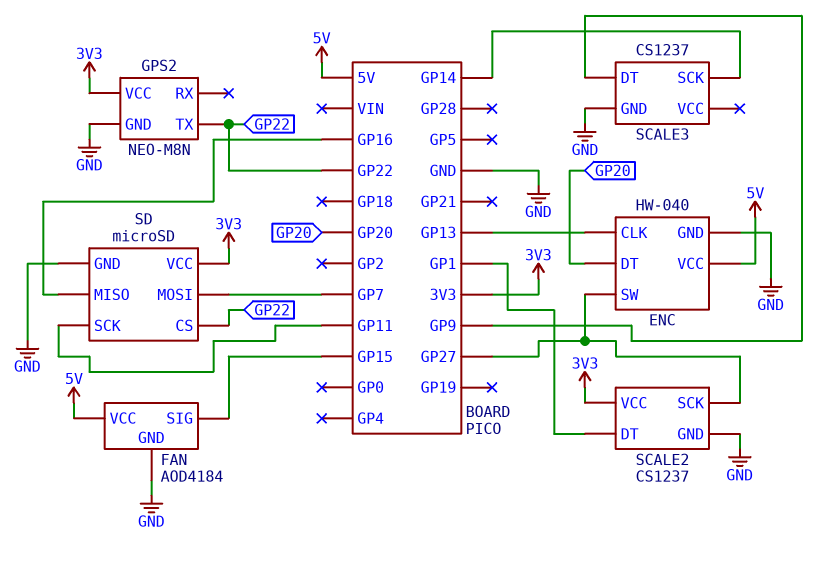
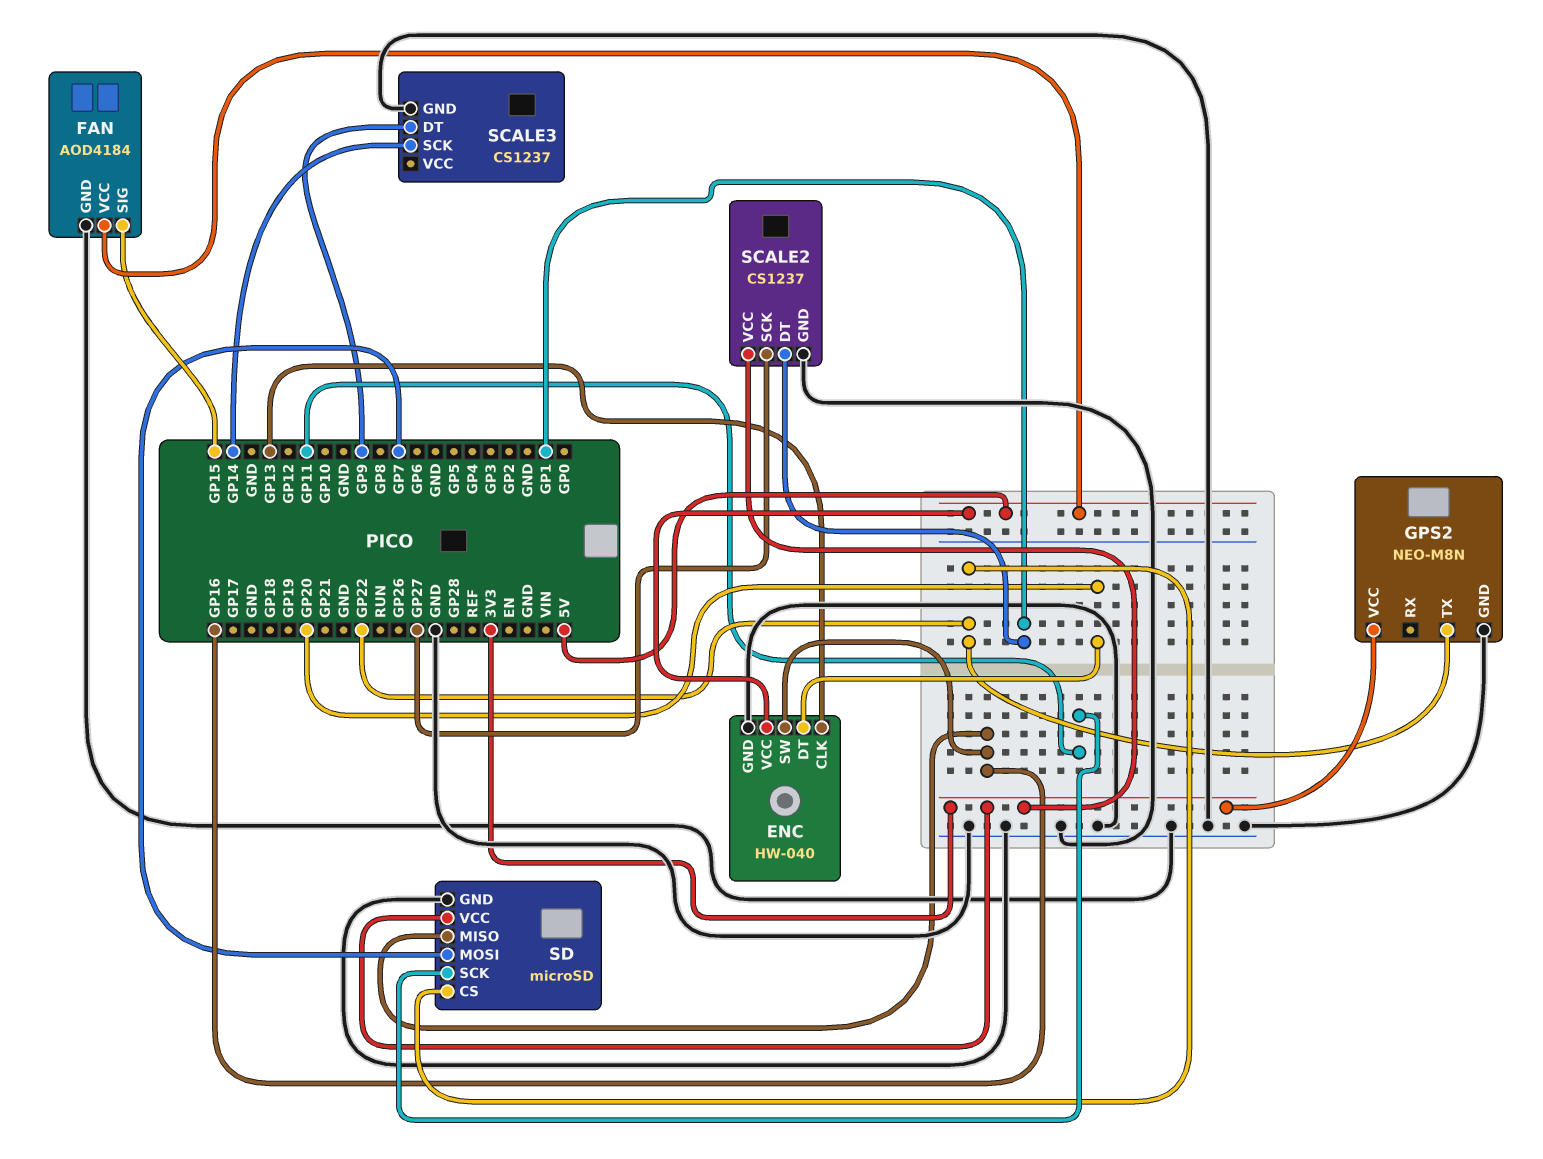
ENC pin SW: GP27 -> GP16

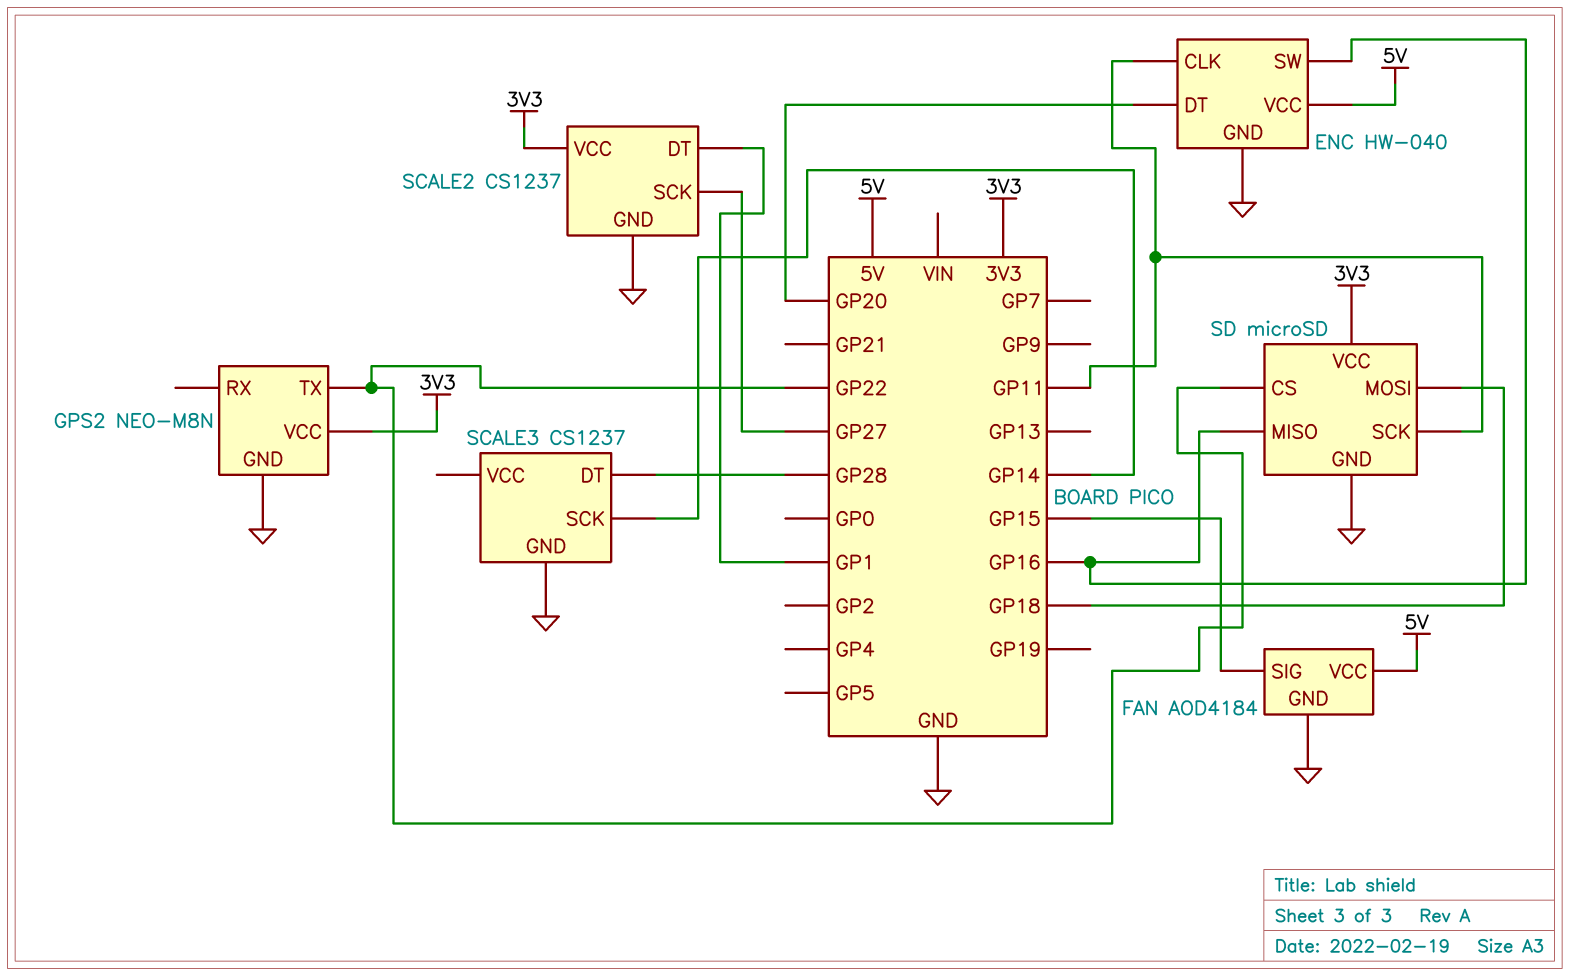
ENC pin CLK: GP13 -> GP11
SCALE3 pin DT: GP9 -> GP28
SD pin MOSI: GP7 -> GP18

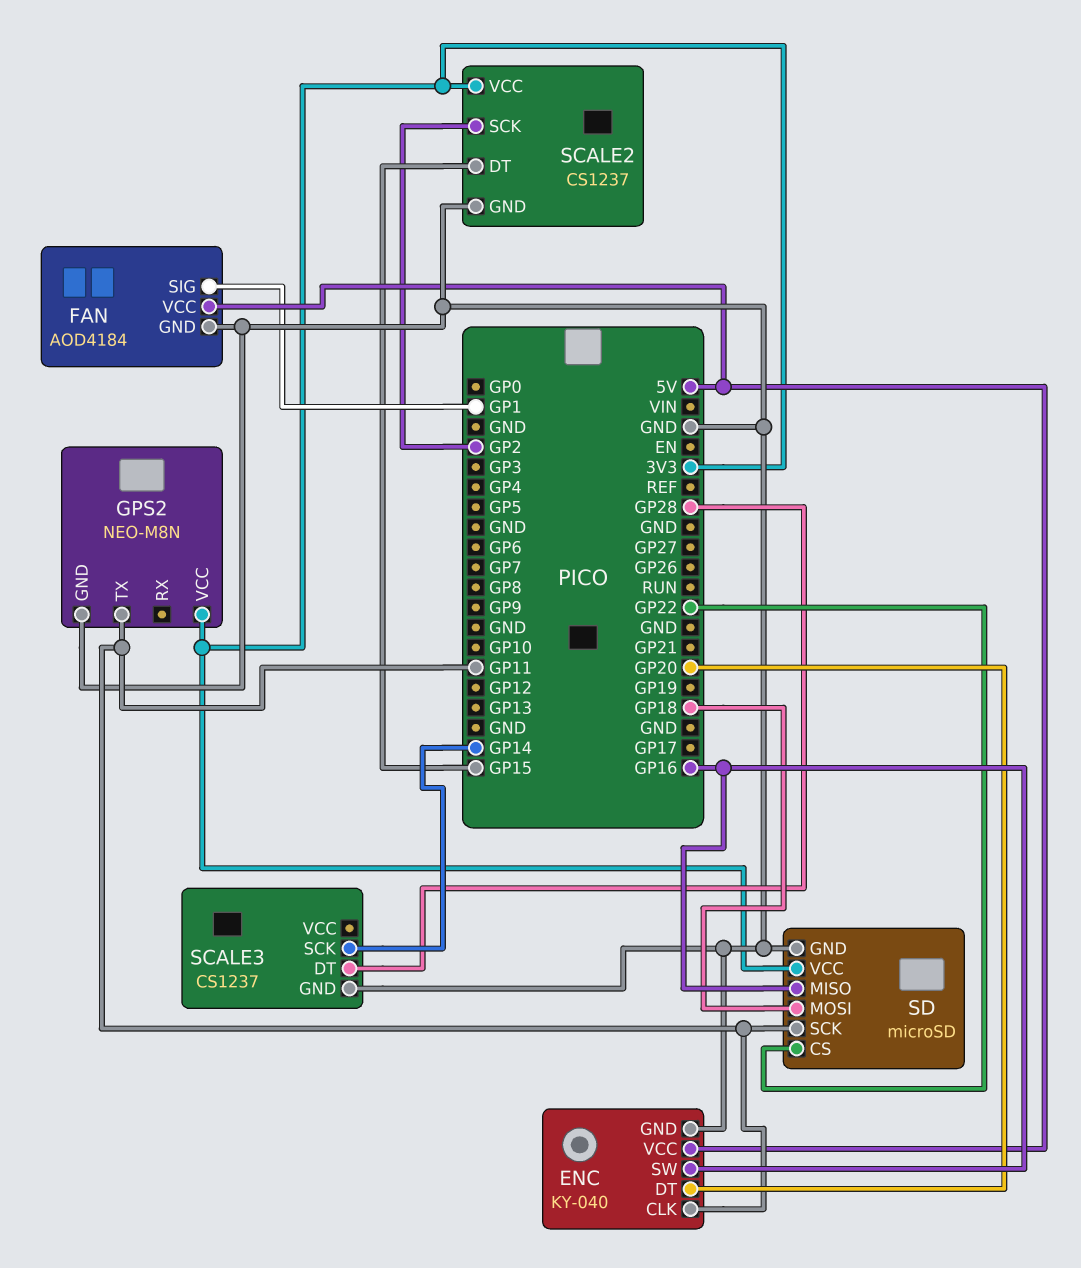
ENC: HW-040 -> KY-040
FAN pin SIG: GP15 -> GP1
GPS2 pin TX: GP22 -> GP11
SCALE2 pin DT: GP1 -> GP15
SCALE2 pin SCK: GP27 -> GP2

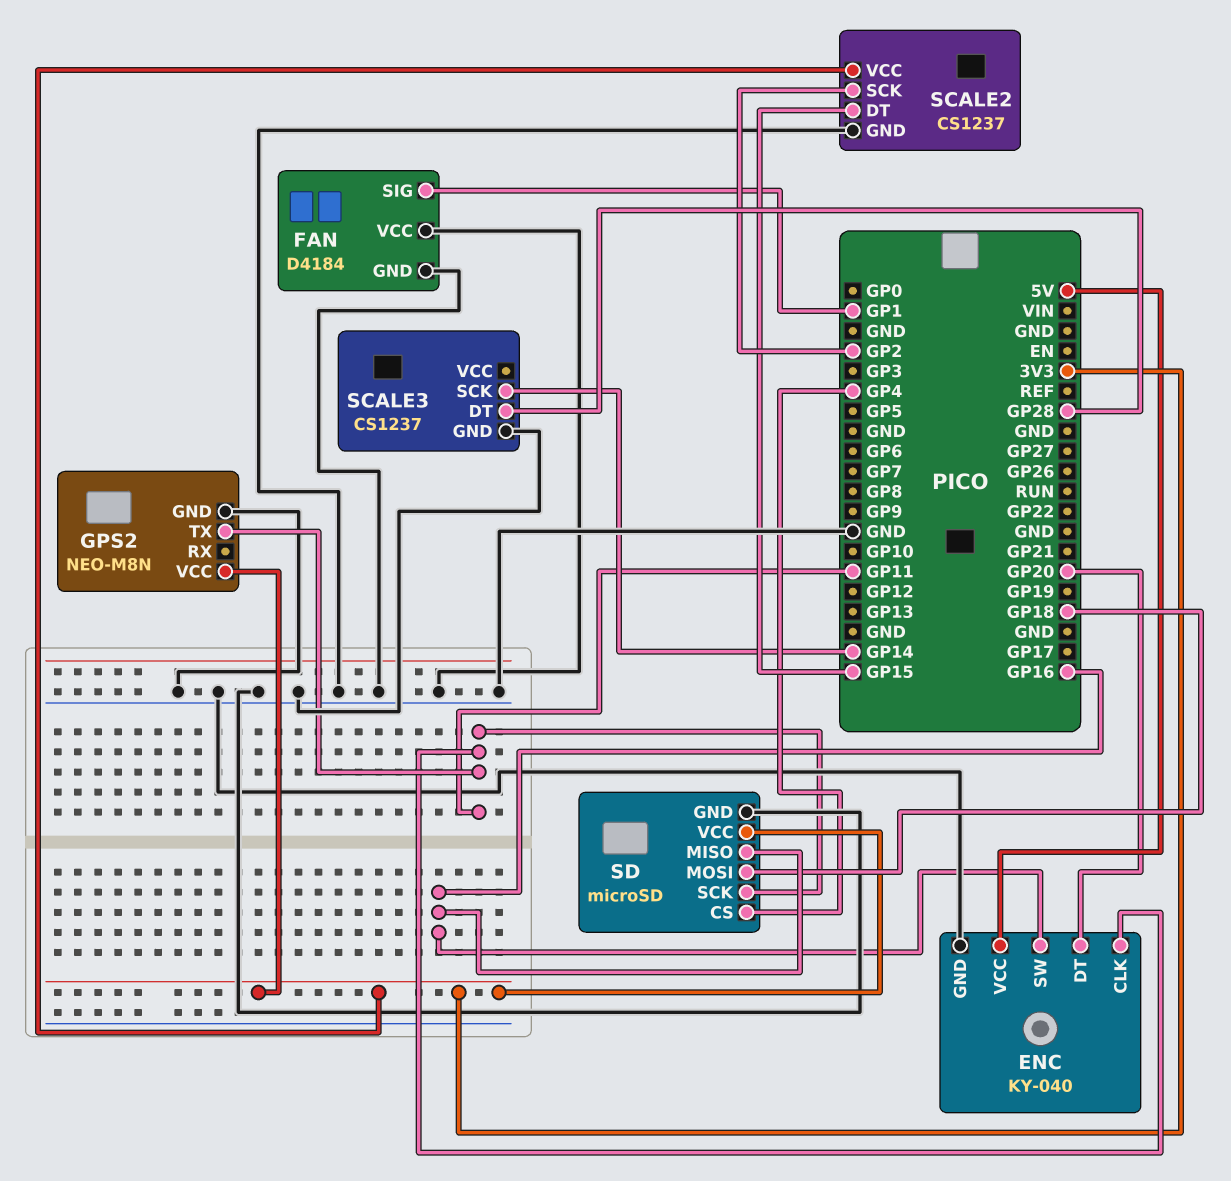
FAN: AOD4184 -> D4184
FAN pin VCC: 5V -> GND
SD pin CS: GP22 -> GP4

